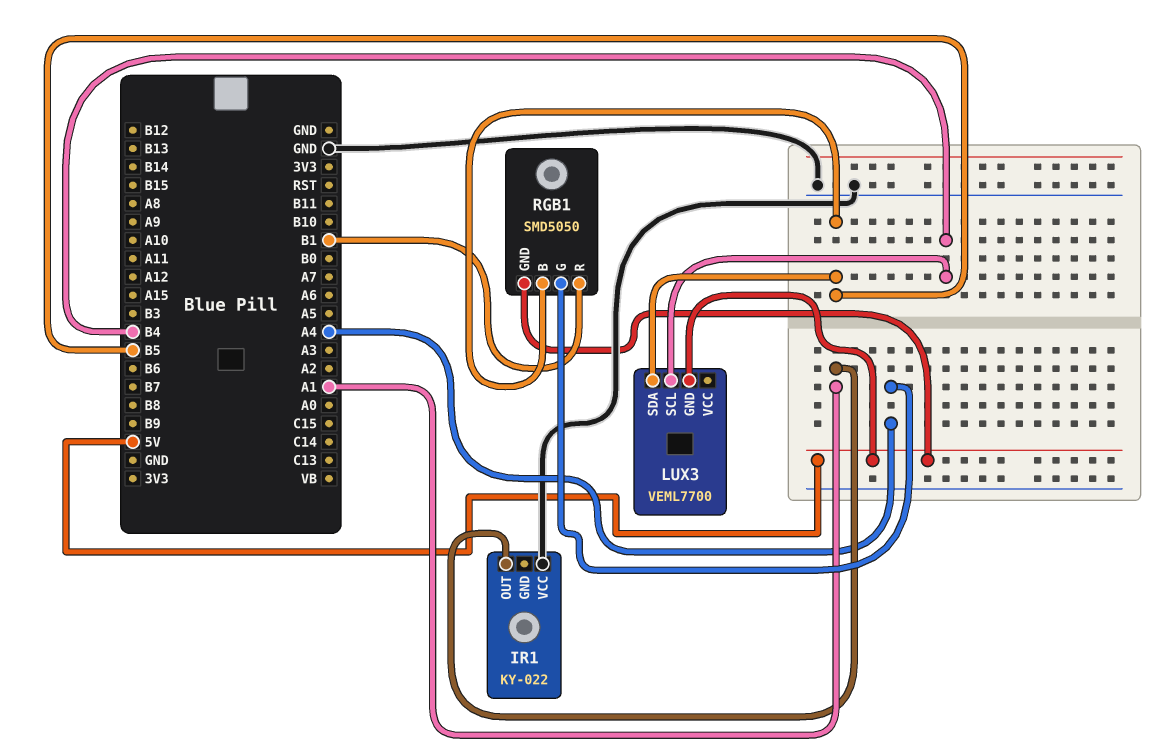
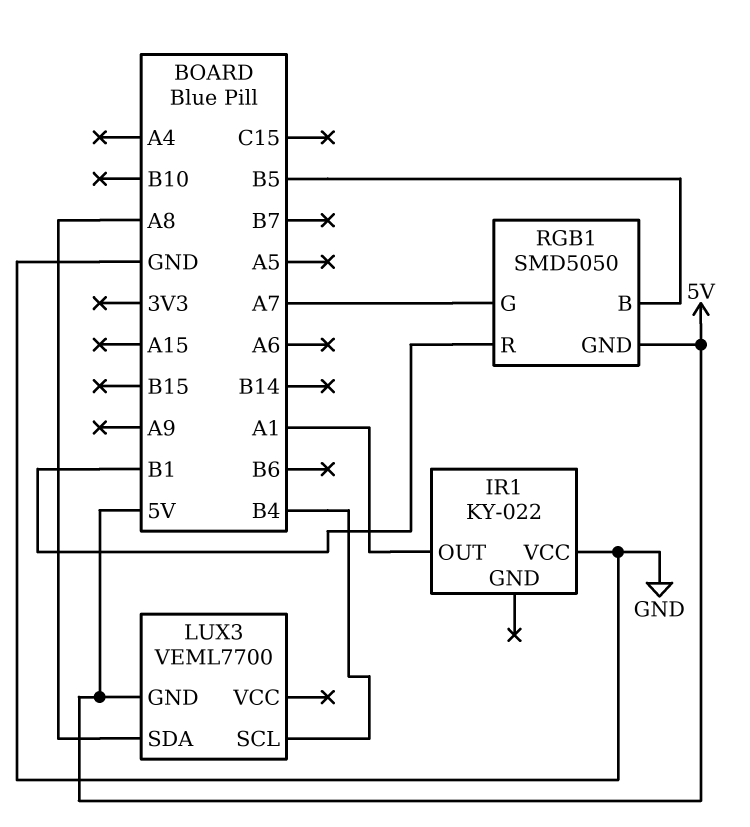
LUX3 pin SDA: B5 -> A8
RGB1 pin G: A4 -> A7

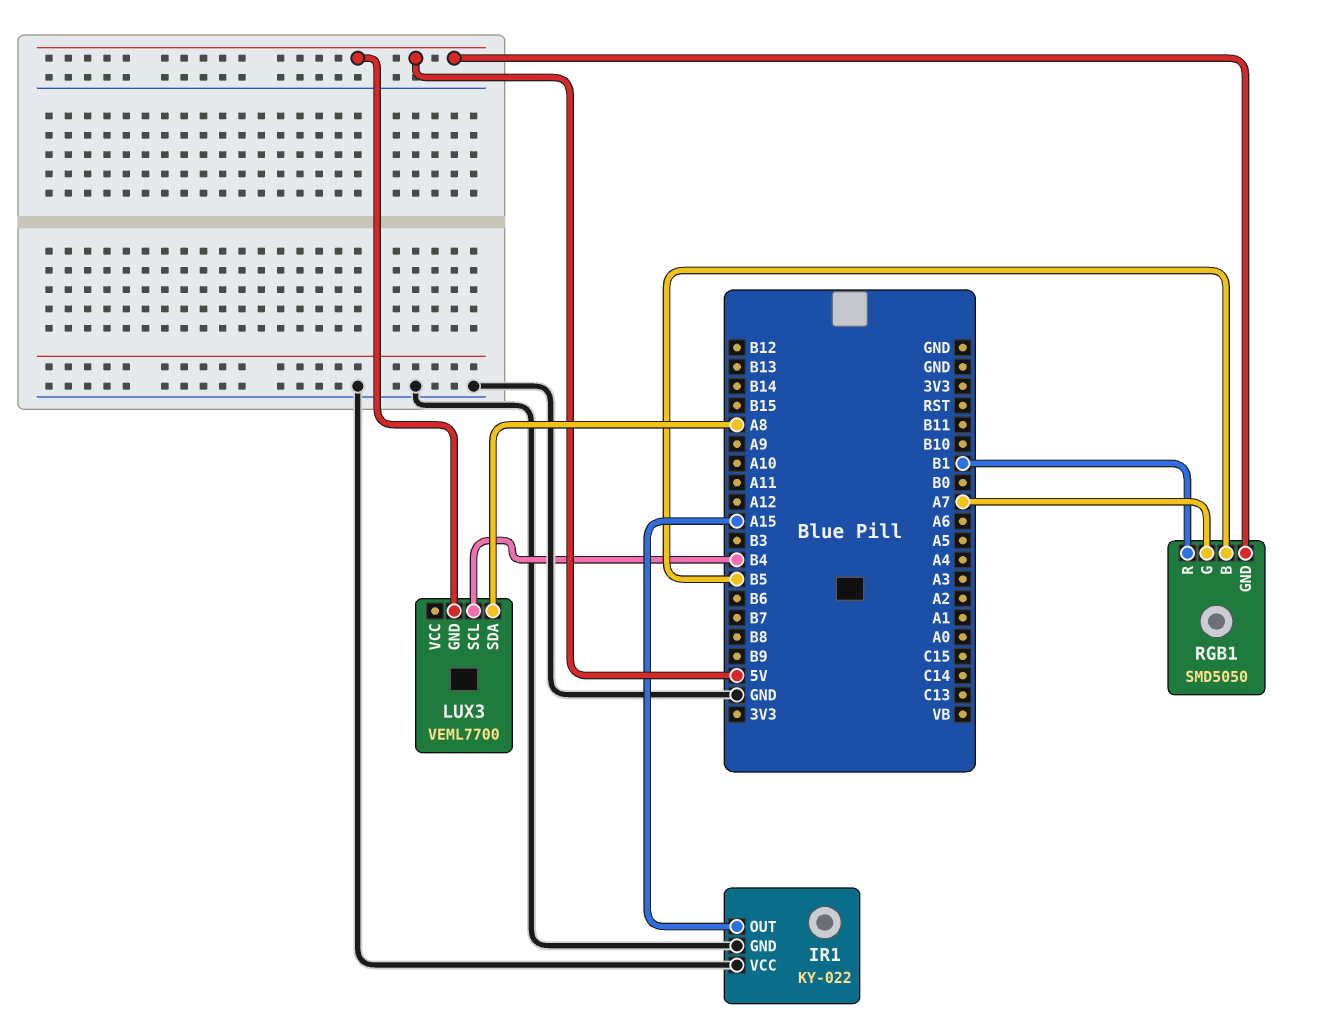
IR1 pin GND: none -> GND
IR1 pin OUT: A1 -> A15

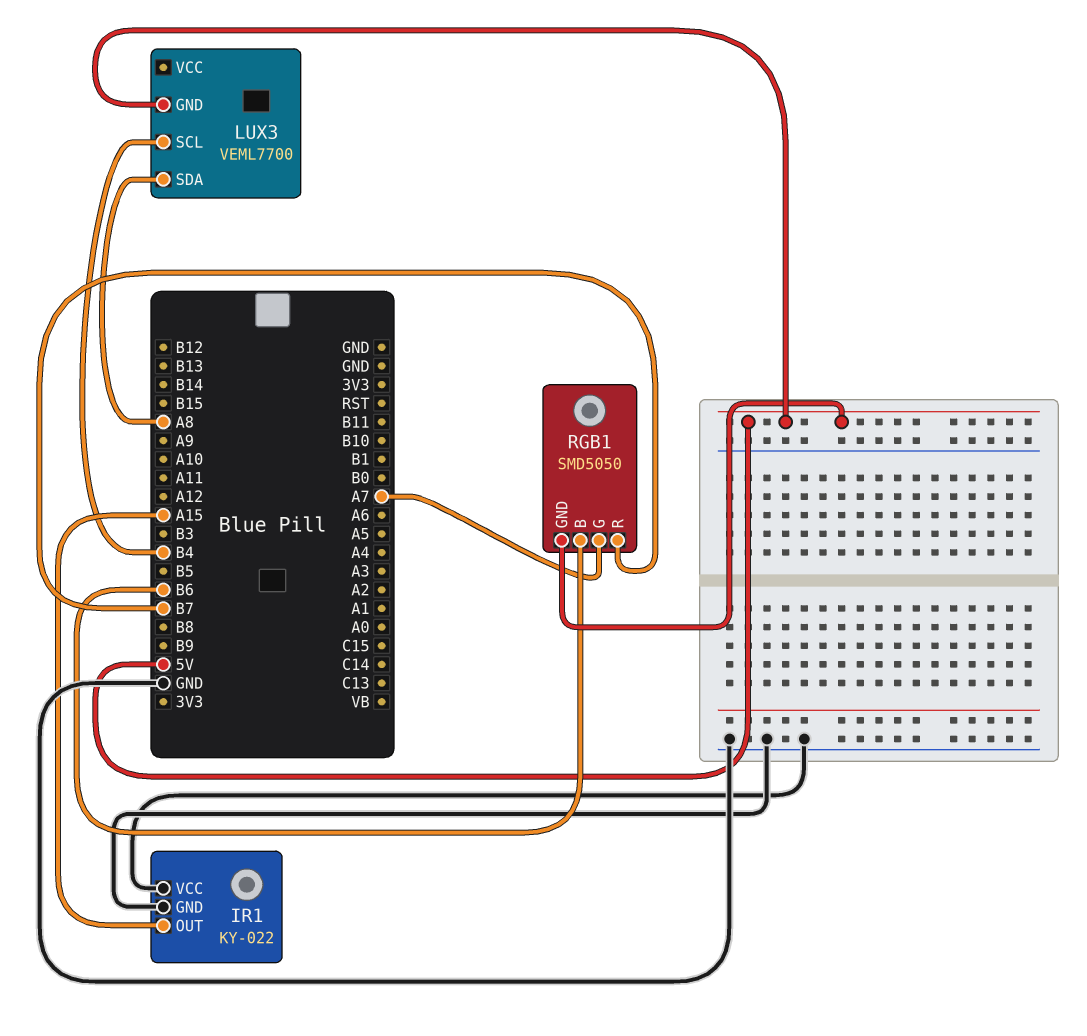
RGB1 pin B: B5 -> B6
RGB1 pin R: B1 -> B7

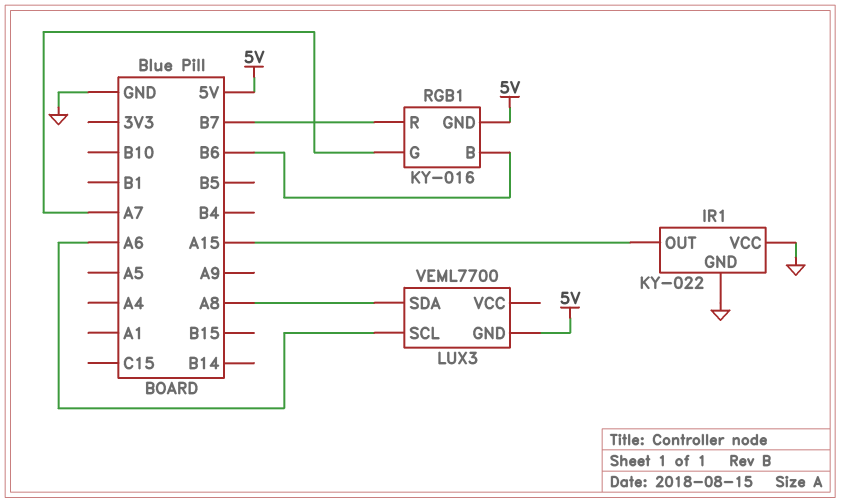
LUX3 pin SCL: B4 -> A6
RGB1: SMD5050 -> KY-016

